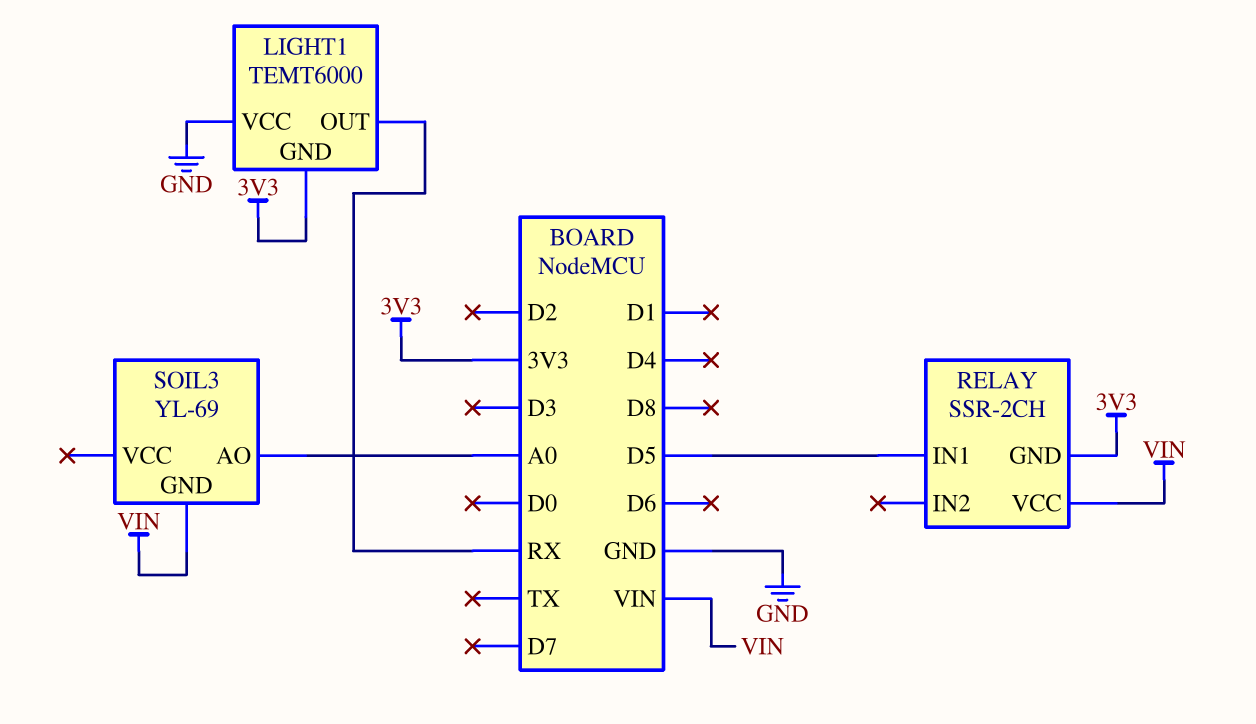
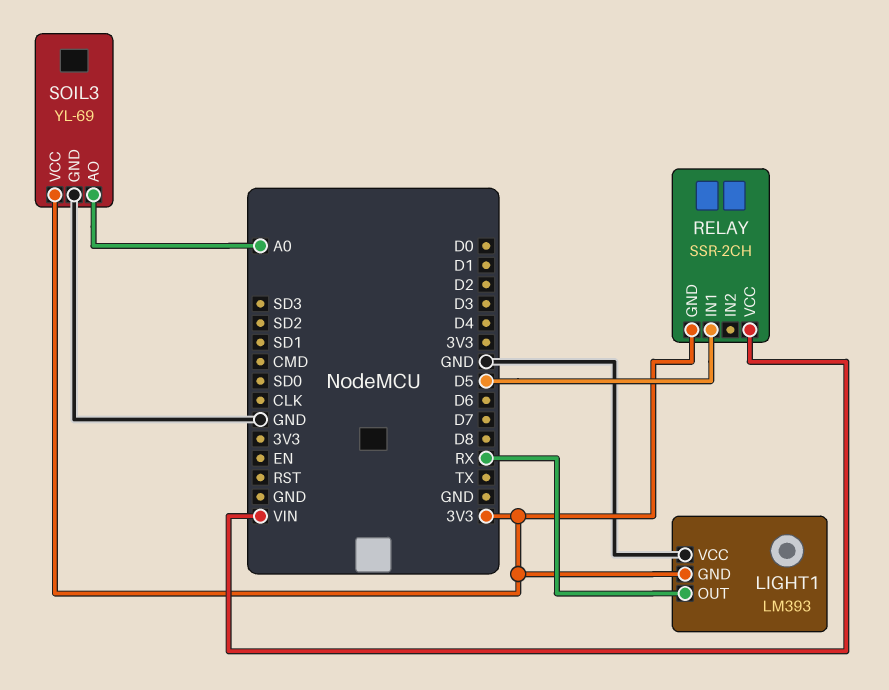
LIGHT1: TEMT6000 -> LM393
SOIL3 pin GND: VIN -> GND
SOIL3 pin VCC: none -> 3V3

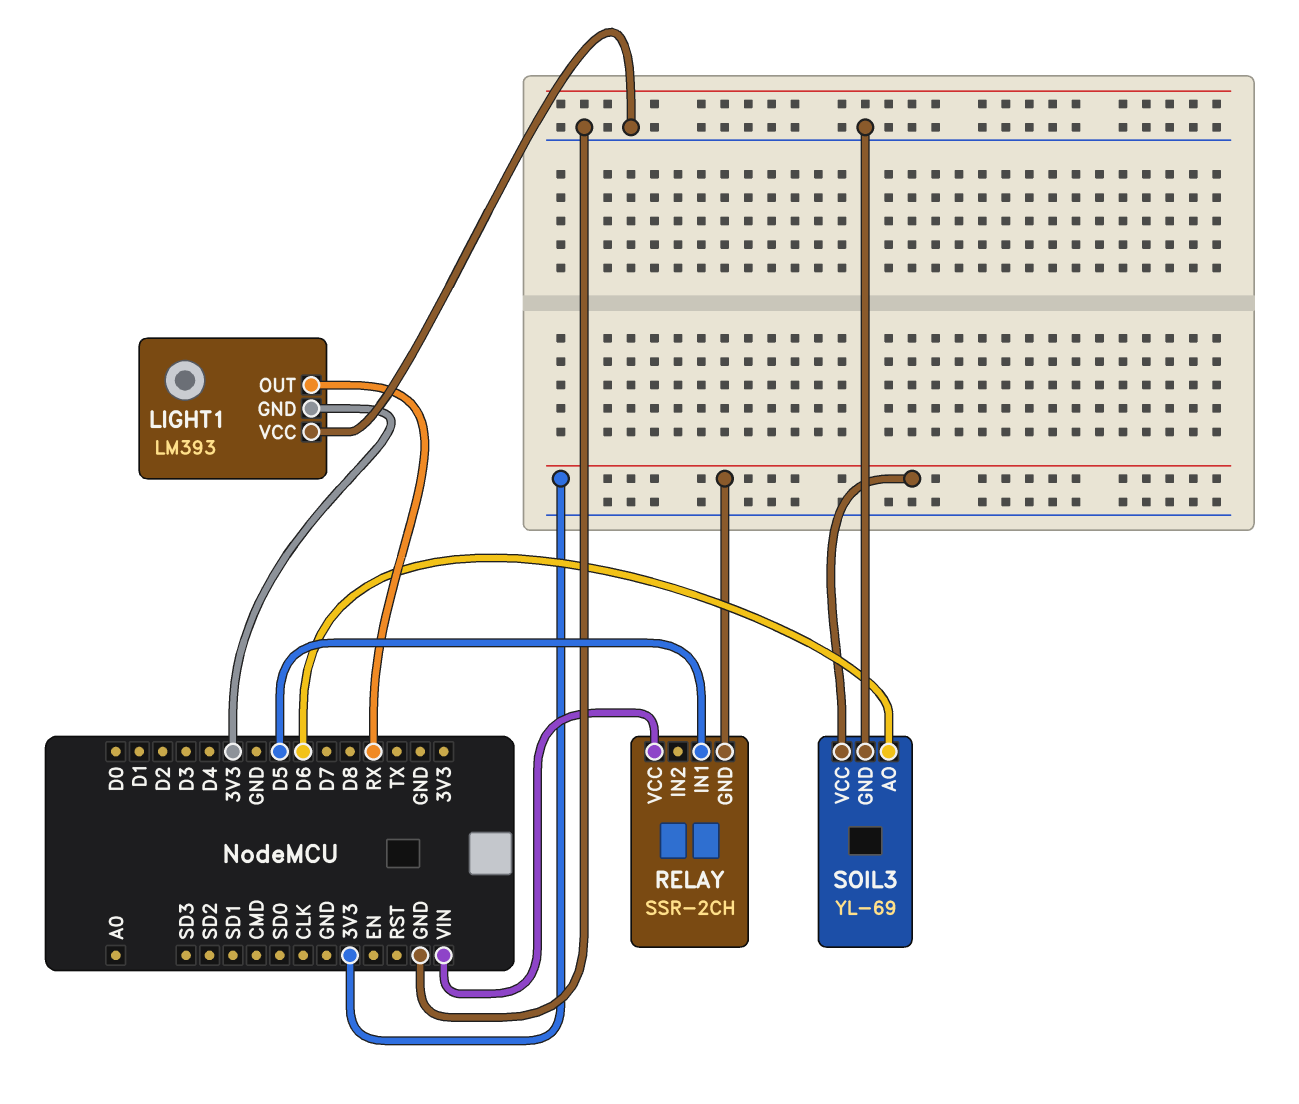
SOIL3 pin AO: A0 -> D6

